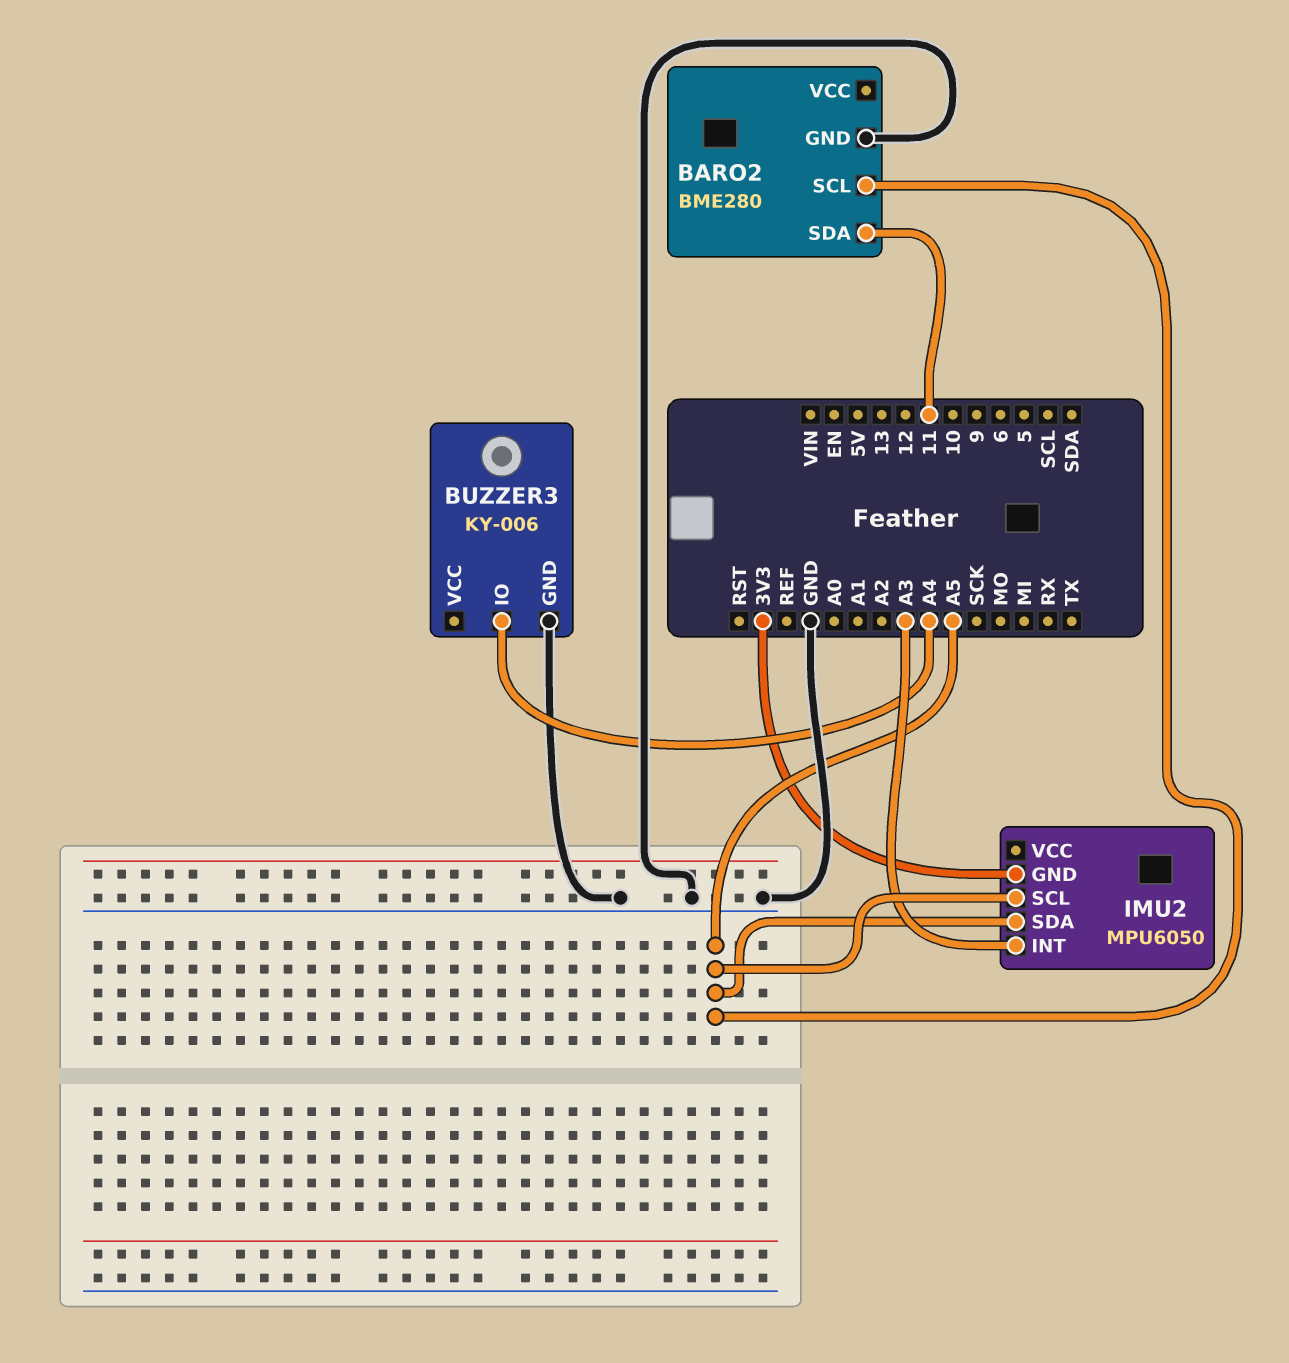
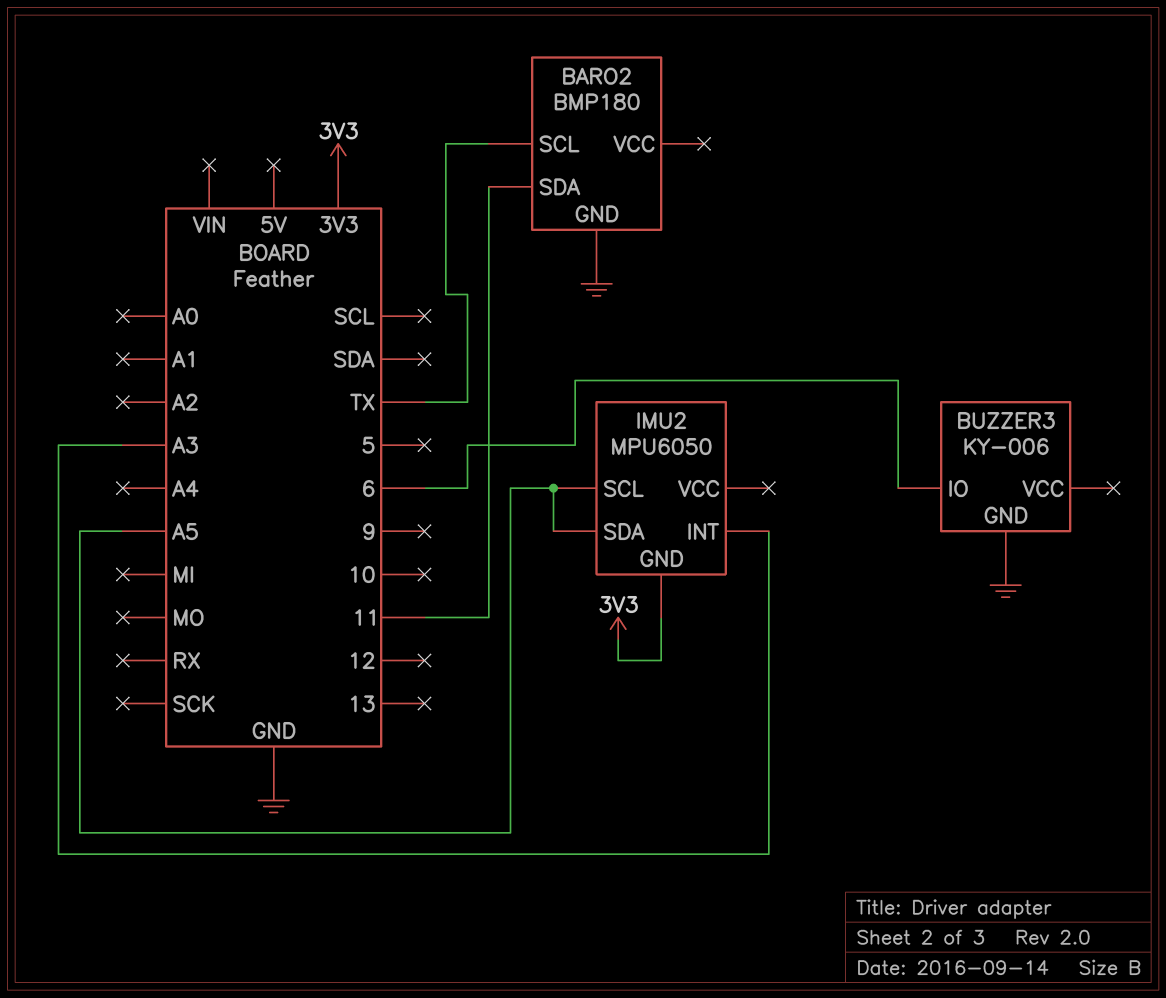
BARO2: BME280 -> BMP180
BARO2 pin SCL: A5 -> TX
BUZZER3 pin IO: A4 -> 6

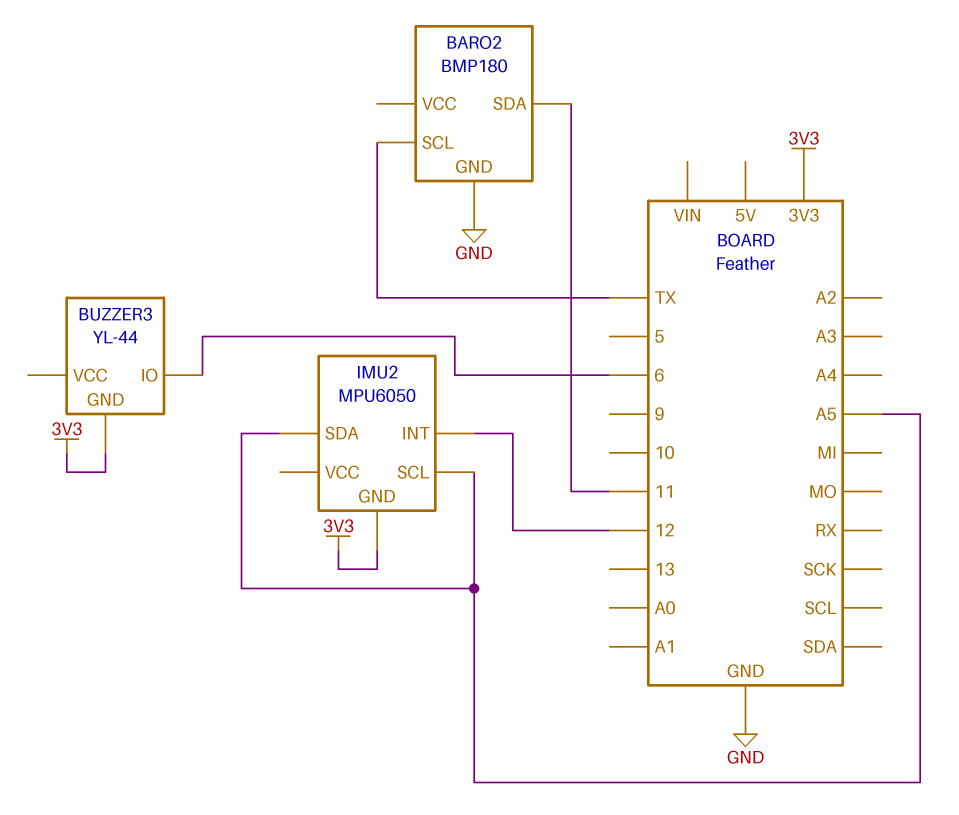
BUZZER3: KY-006 -> YL-44
BUZZER3 pin GND: GND -> 3V3
IMU2 pin INT: A3 -> 12

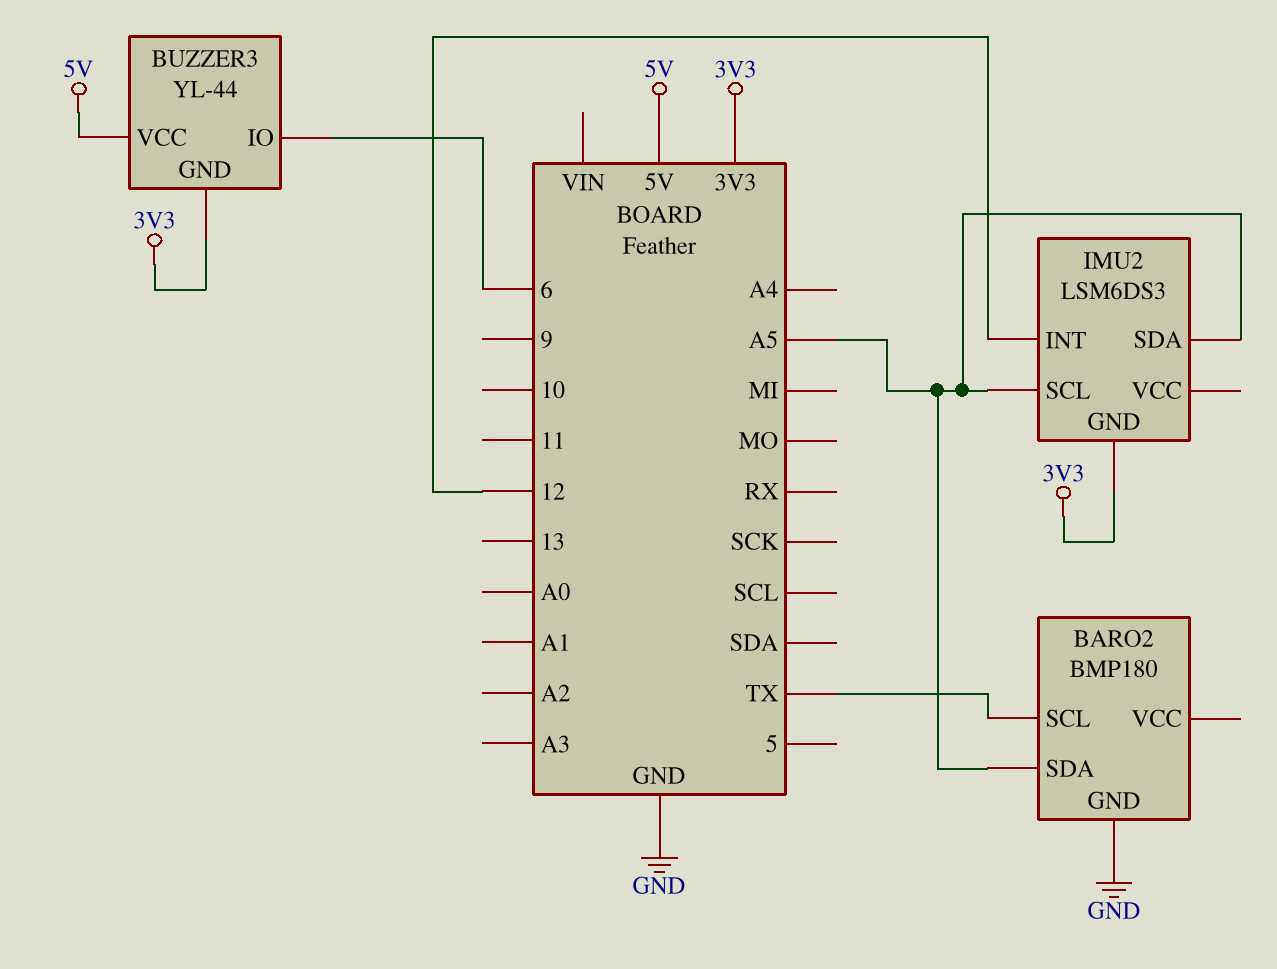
BARO2 pin SDA: 11 -> A5
BUZZER3 pin VCC: none -> 5V
IMU2: MPU6050 -> LSM6DS3

